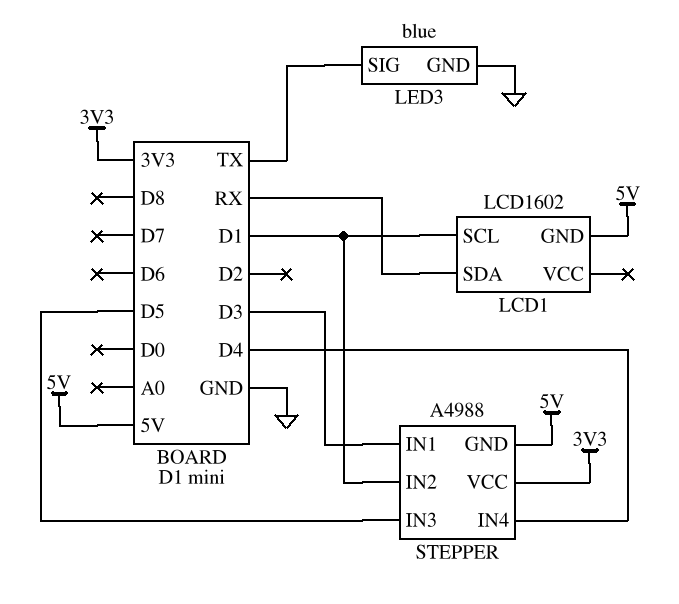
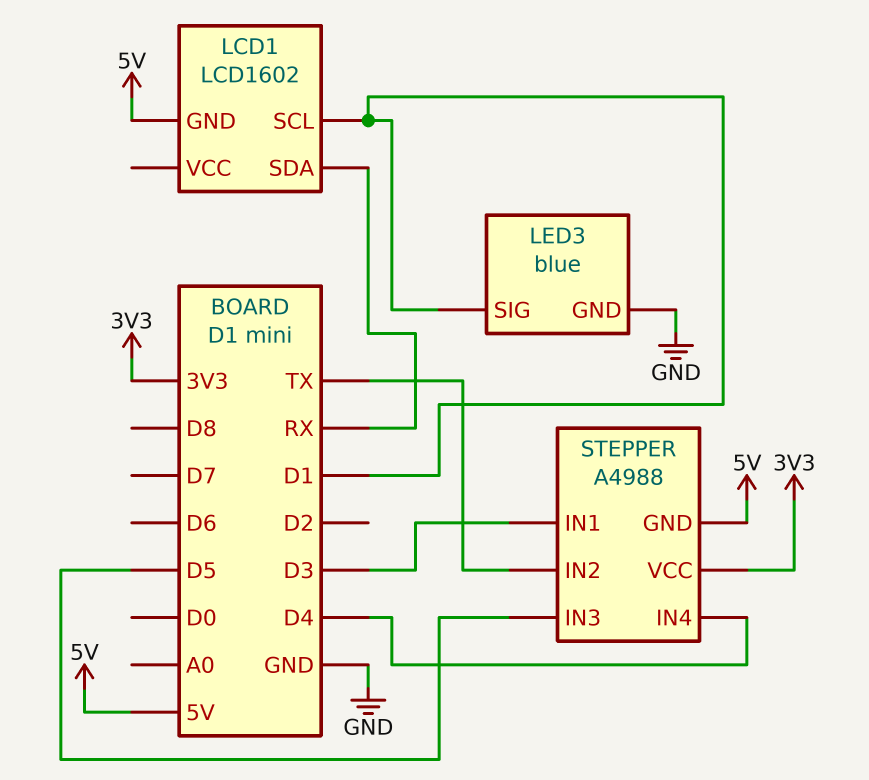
LED3 pin SIG: TX -> D1
STEPPER pin IN2: D1 -> TX

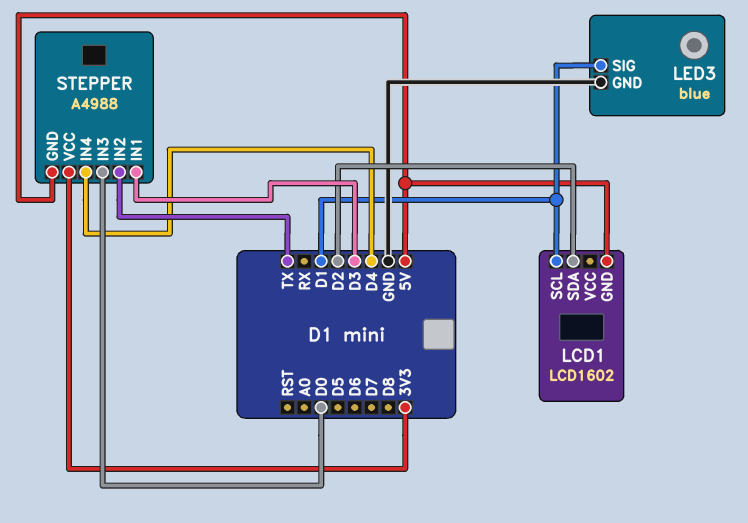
LCD1 pin SDA: RX -> D2
STEPPER pin IN3: D5 -> D0

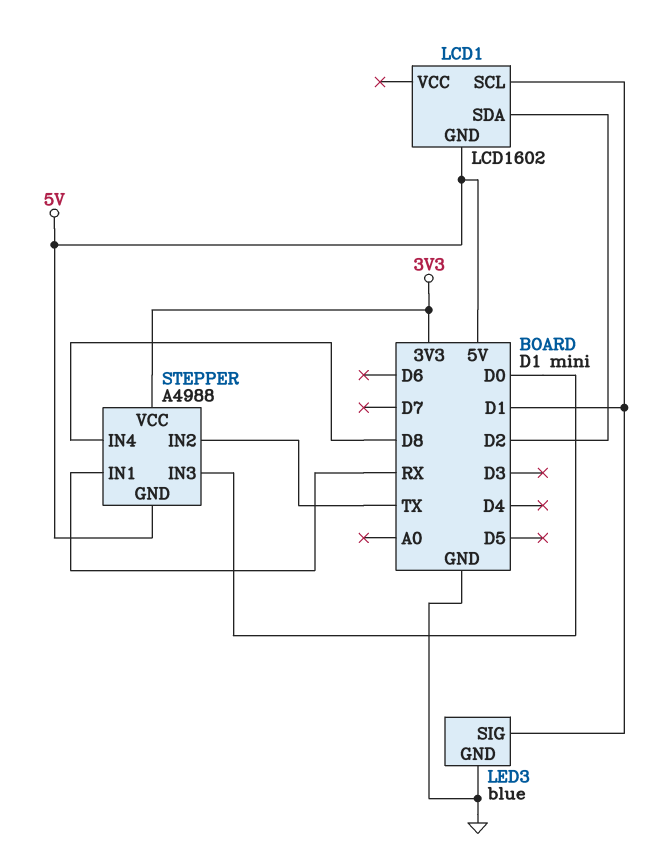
STEPPER pin IN1: D3 -> RX
STEPPER pin IN4: D4 -> D8

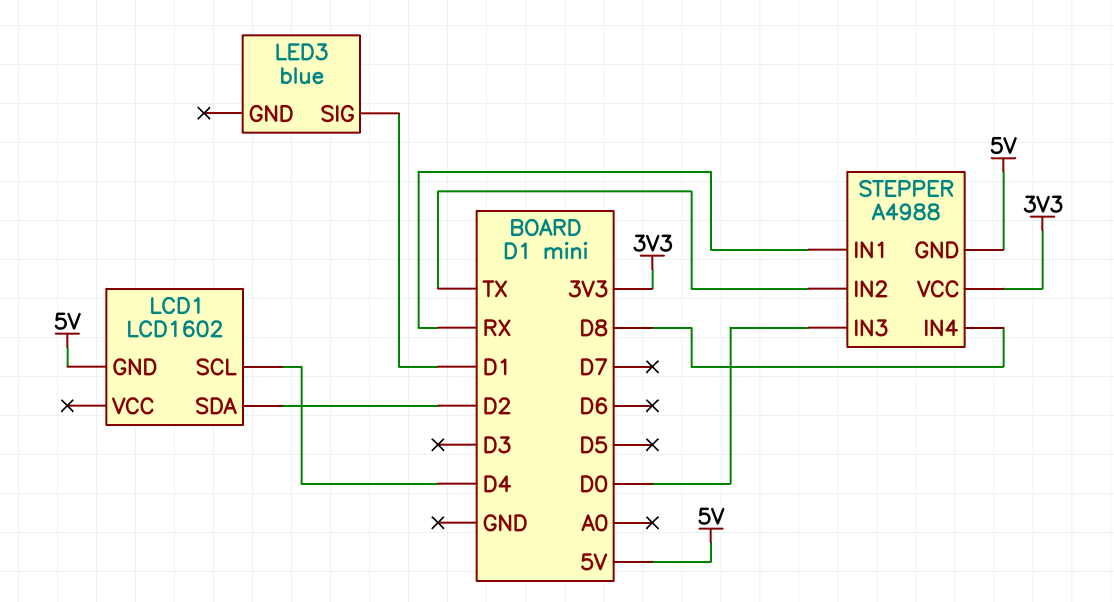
LCD1 pin SCL: D1 -> D4
LED3 pin GND: GND -> none

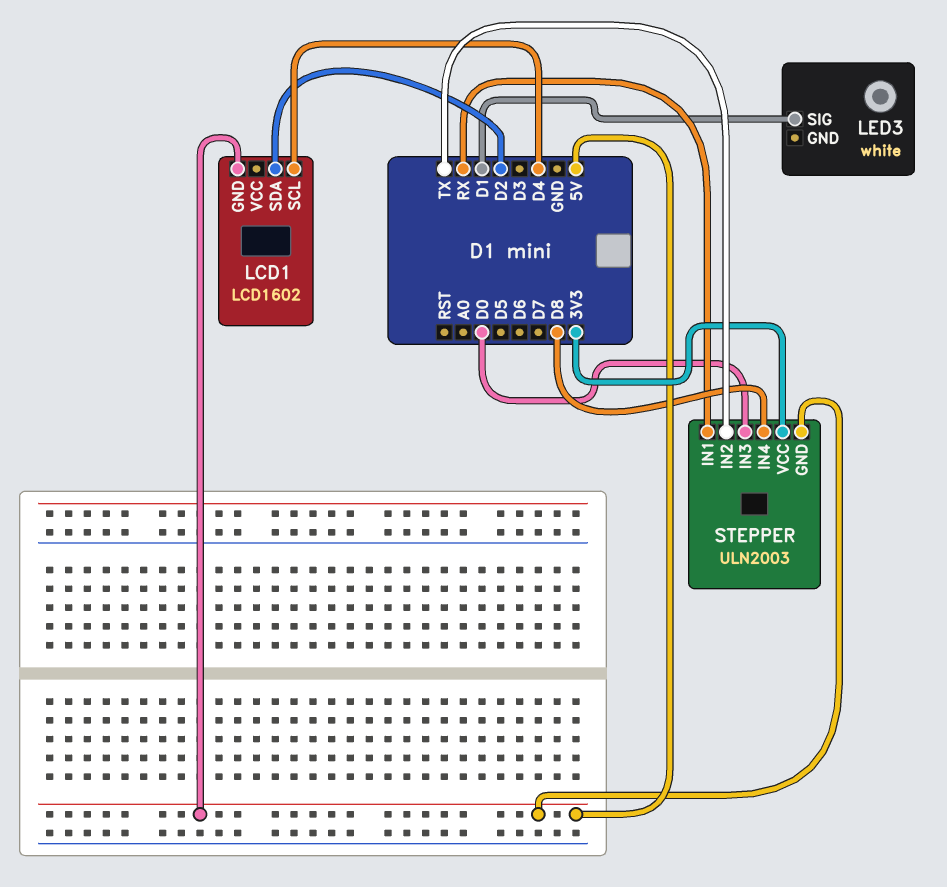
LED3: blue -> white
STEPPER: A4988 -> ULN2003

